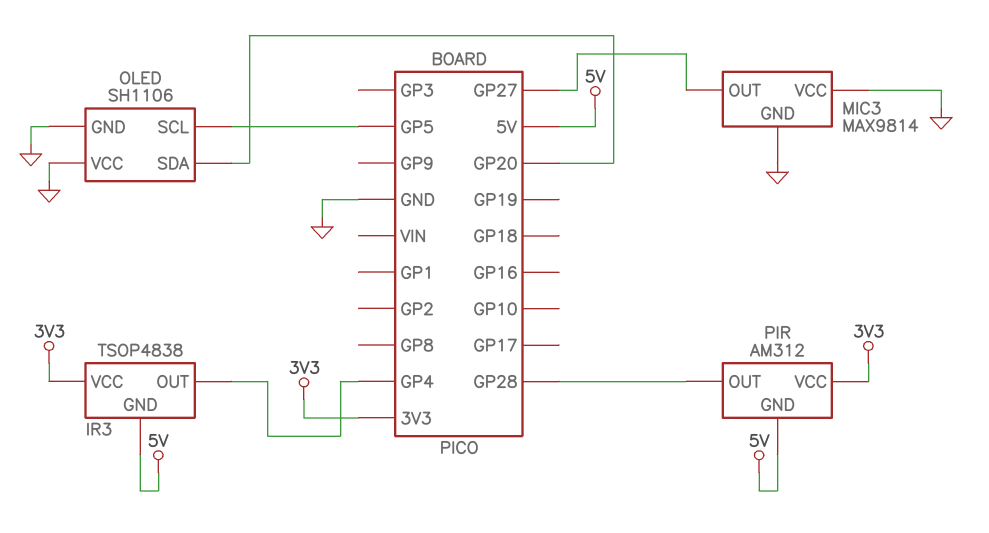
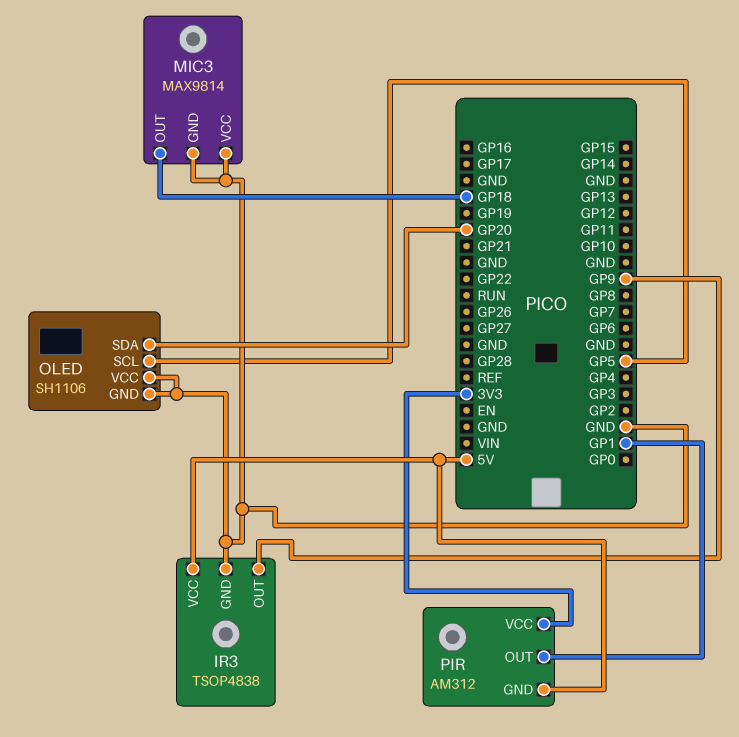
IR3 pin GND: 5V -> GND
IR3 pin OUT: GP4 -> GP9
IR3 pin VCC: 3V3 -> 5V
MIC3 pin OUT: GP27 -> GP18
PIR pin OUT: GP28 -> GP1

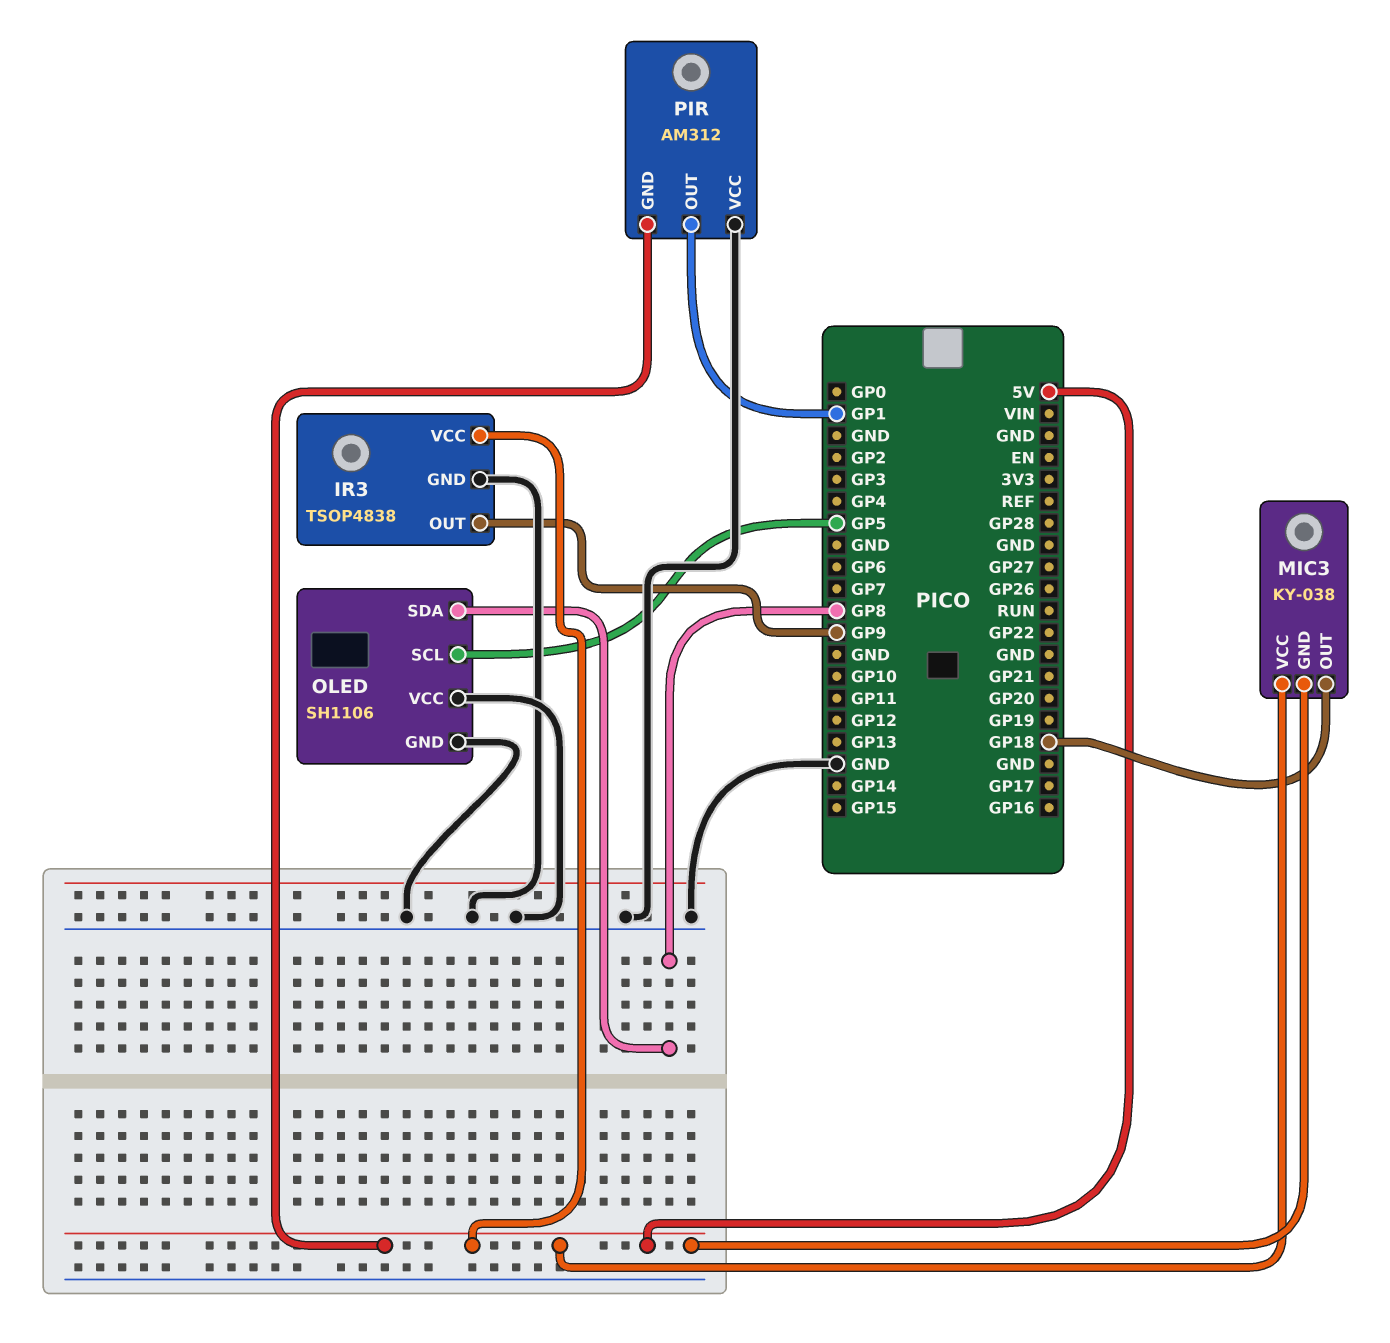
MIC3: MAX9814 -> KY-038
MIC3 pin GND: GND -> 5V
MIC3 pin VCC: GND -> 5V
OLED pin SDA: GP20 -> GP8
PIR pin VCC: 3V3 -> GND

